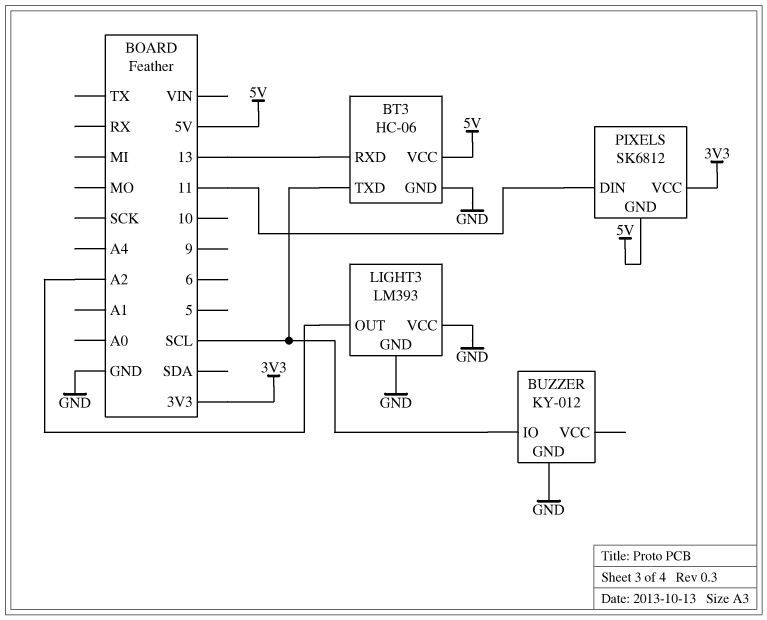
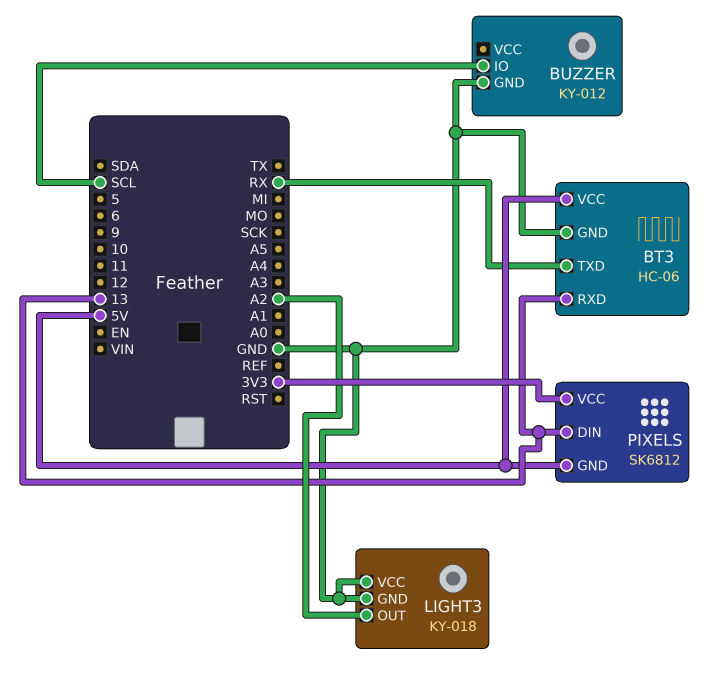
BT3 pin TXD: SCL -> RX
LIGHT3: LM393 -> KY-018
PIXELS pin DIN: 11 -> 13

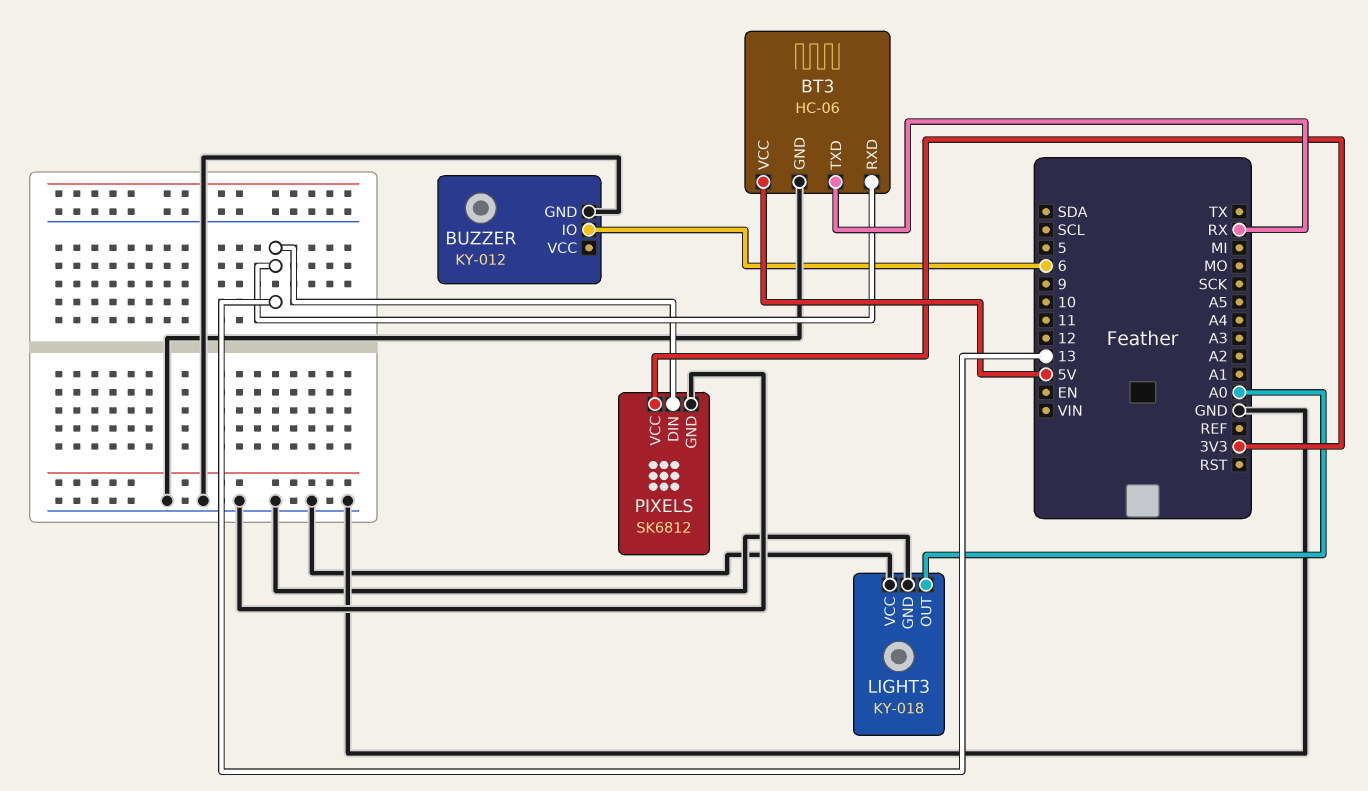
BUZZER pin IO: SCL -> 6
LIGHT3 pin OUT: A2 -> A0
PIXELS pin GND: 5V -> GND

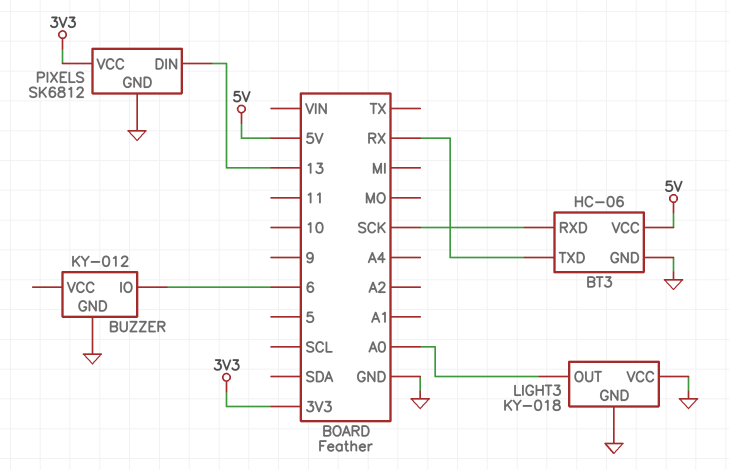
BT3 pin RXD: 13 -> SCK

